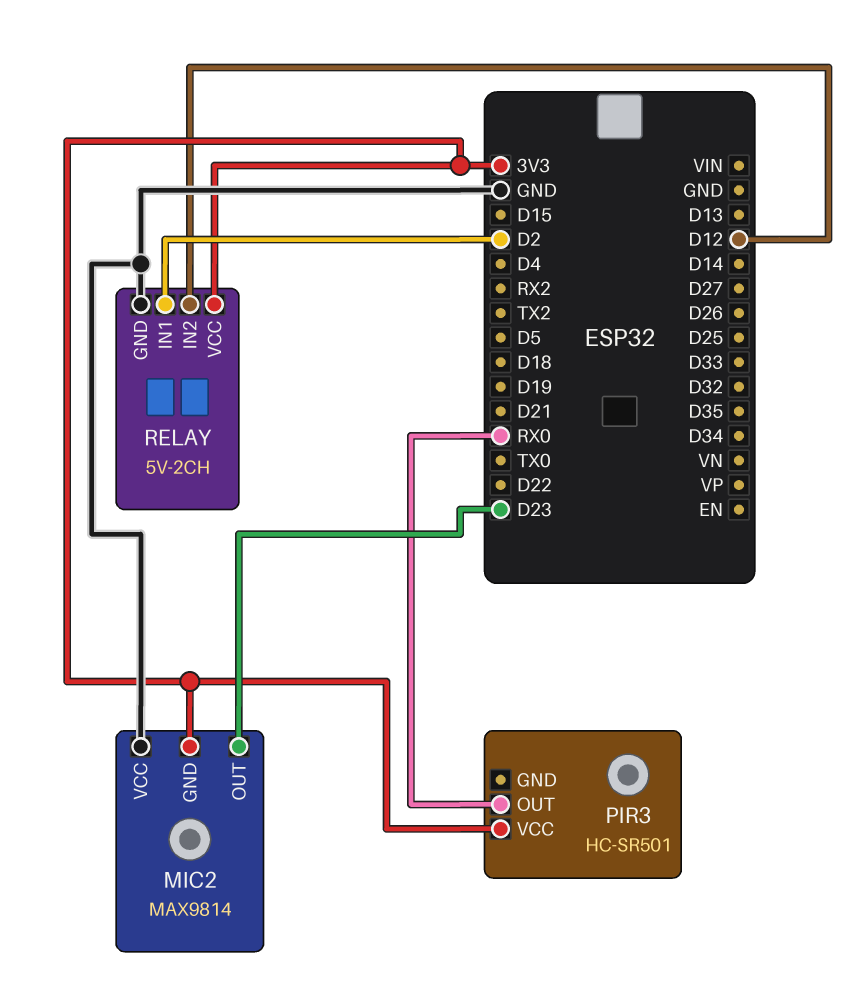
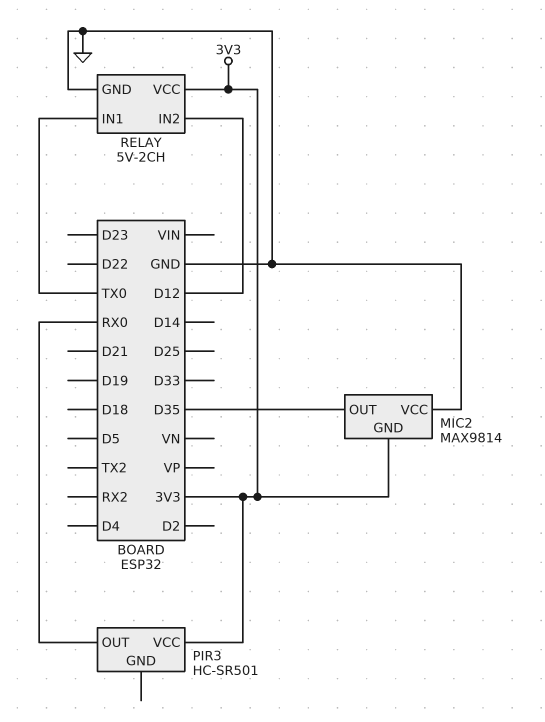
MIC2 pin OUT: D23 -> D35
RELAY pin IN1: D2 -> TX0

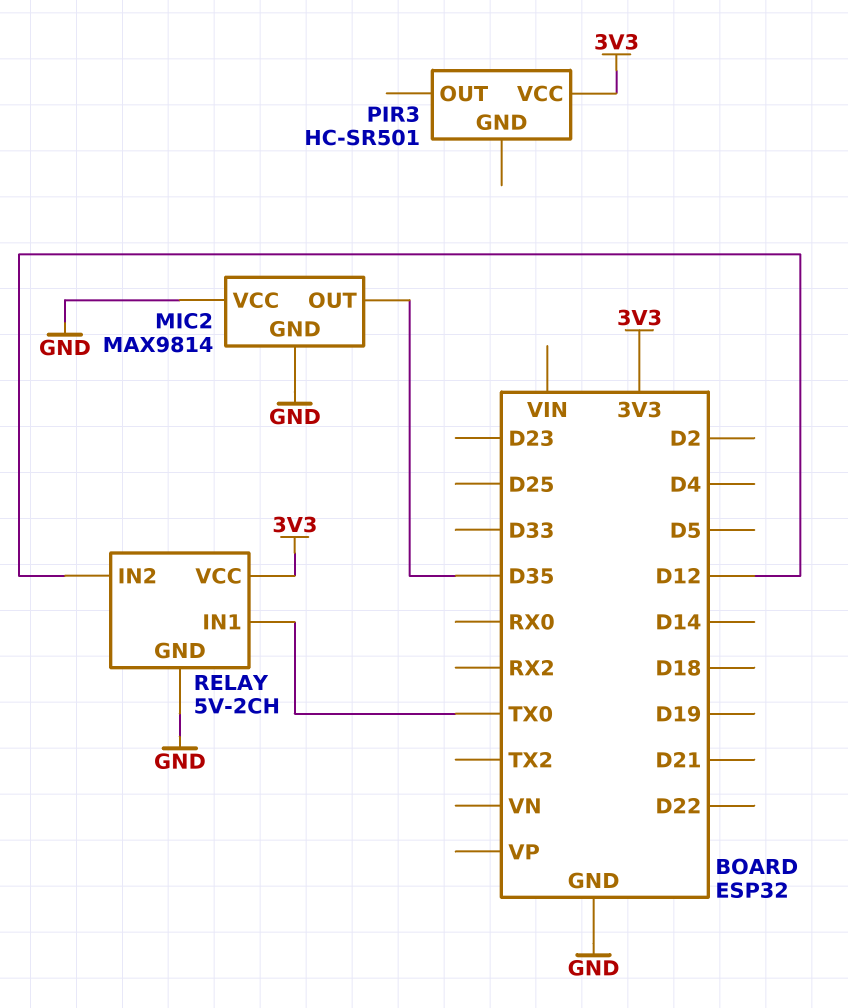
MIC2 pin GND: 3V3 -> GND
PIR3 pin OUT: RX0 -> none

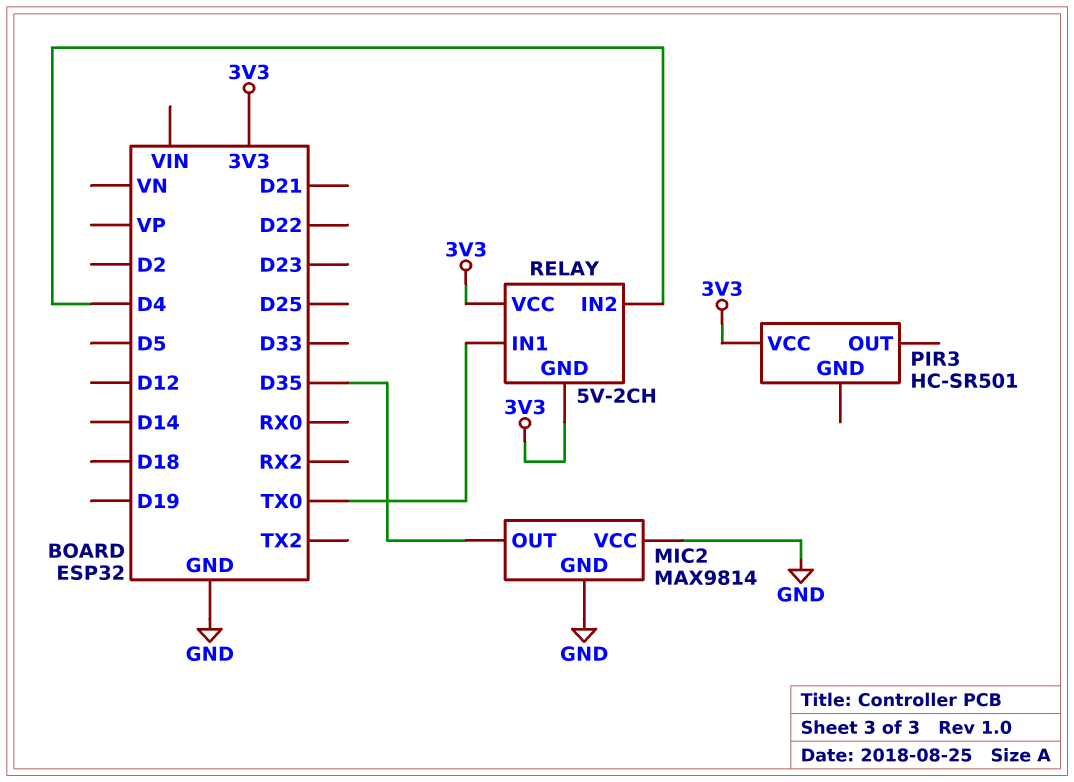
RELAY pin GND: GND -> 3V3
RELAY pin IN2: D12 -> D4

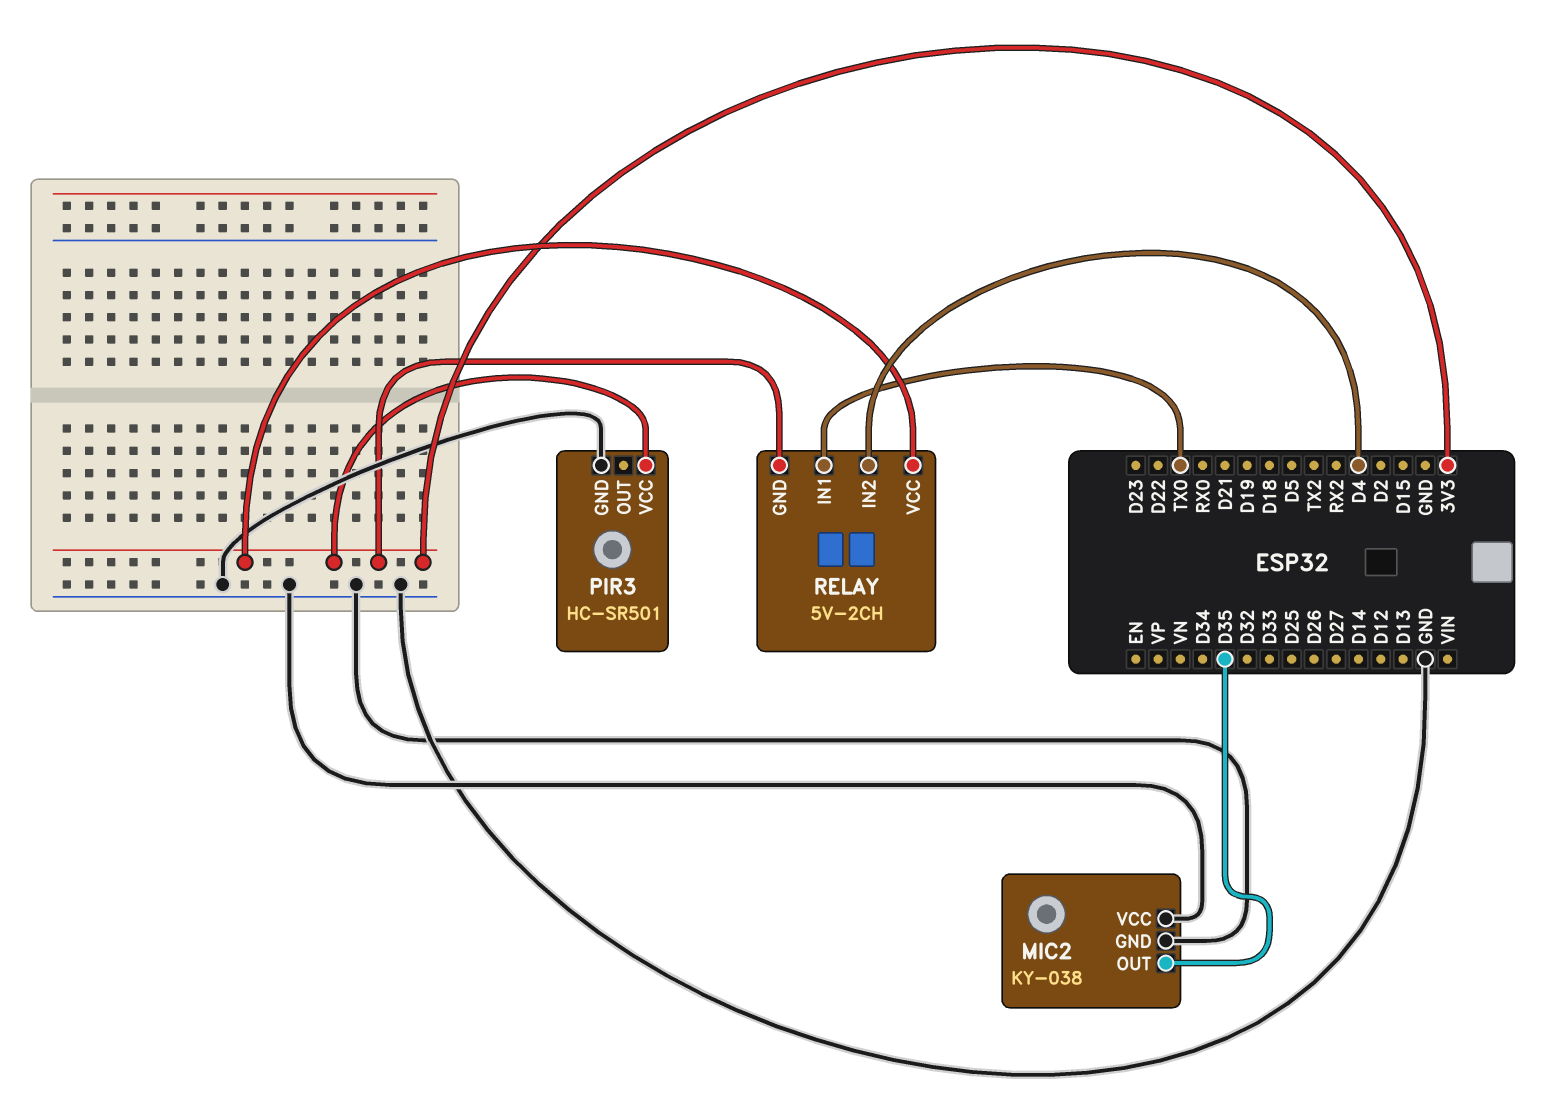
MIC2: MAX9814 -> KY-038
PIR3 pin GND: none -> GND

